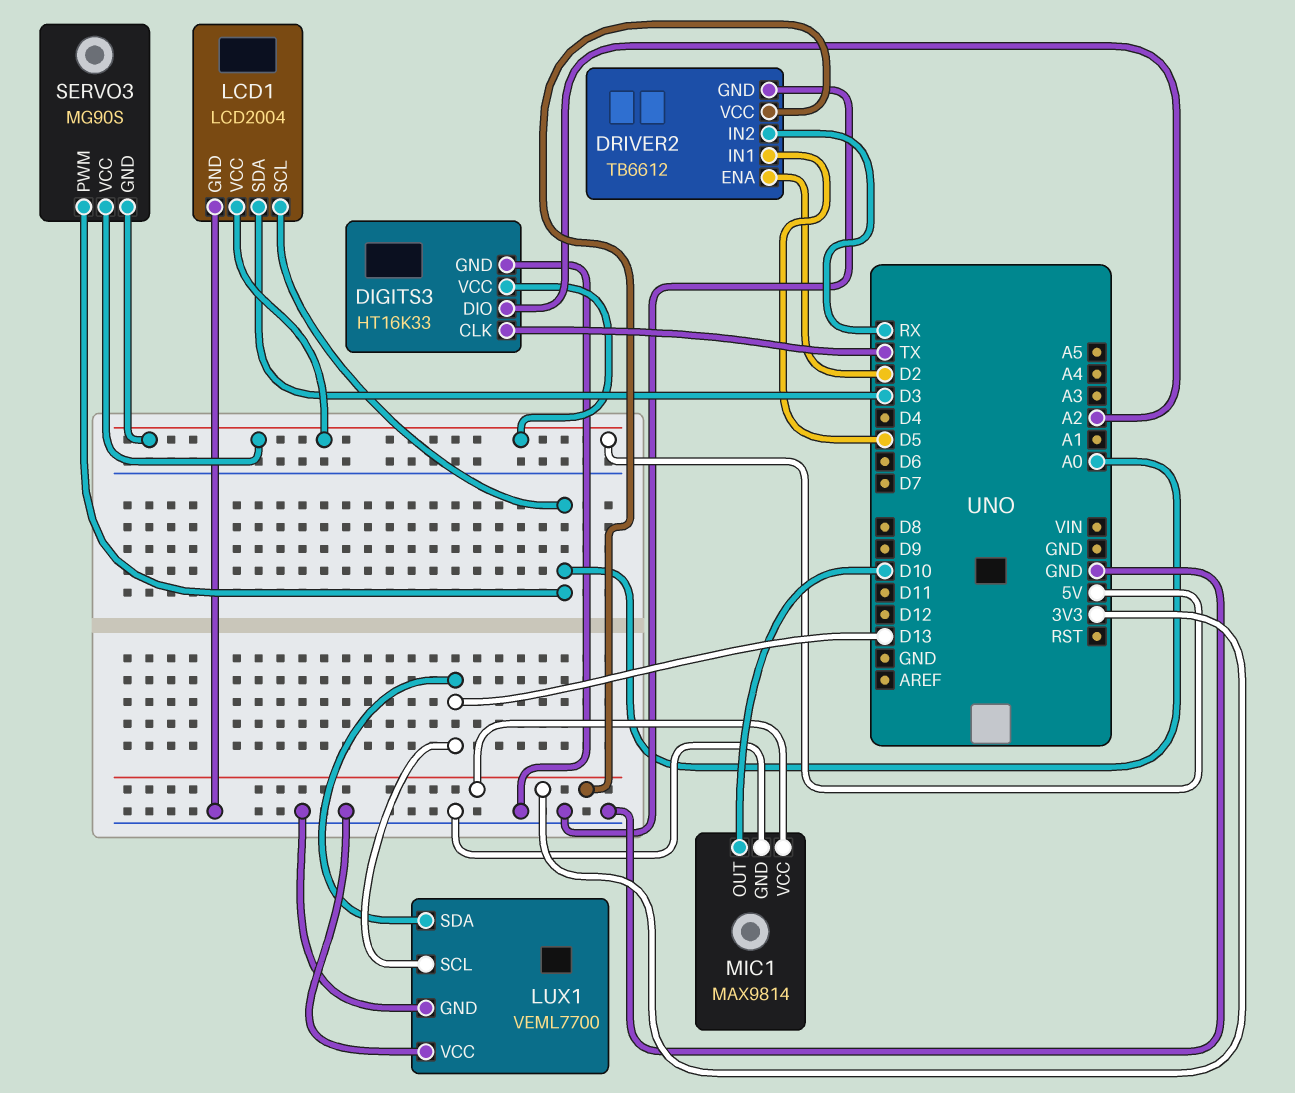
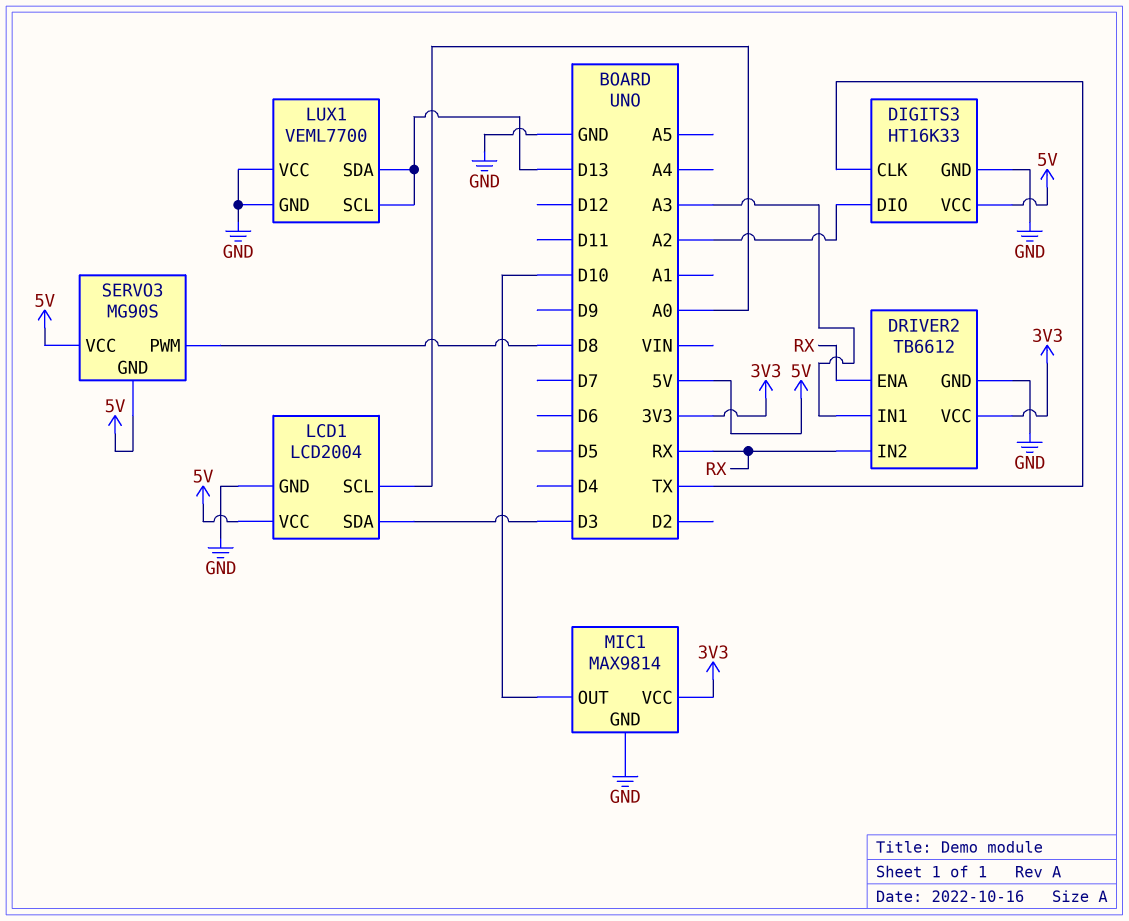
DRIVER2 pin ENA: D2 -> RX
DRIVER2 pin IN1: D5 -> A3
SERVO3 pin PWM: A0 -> D8

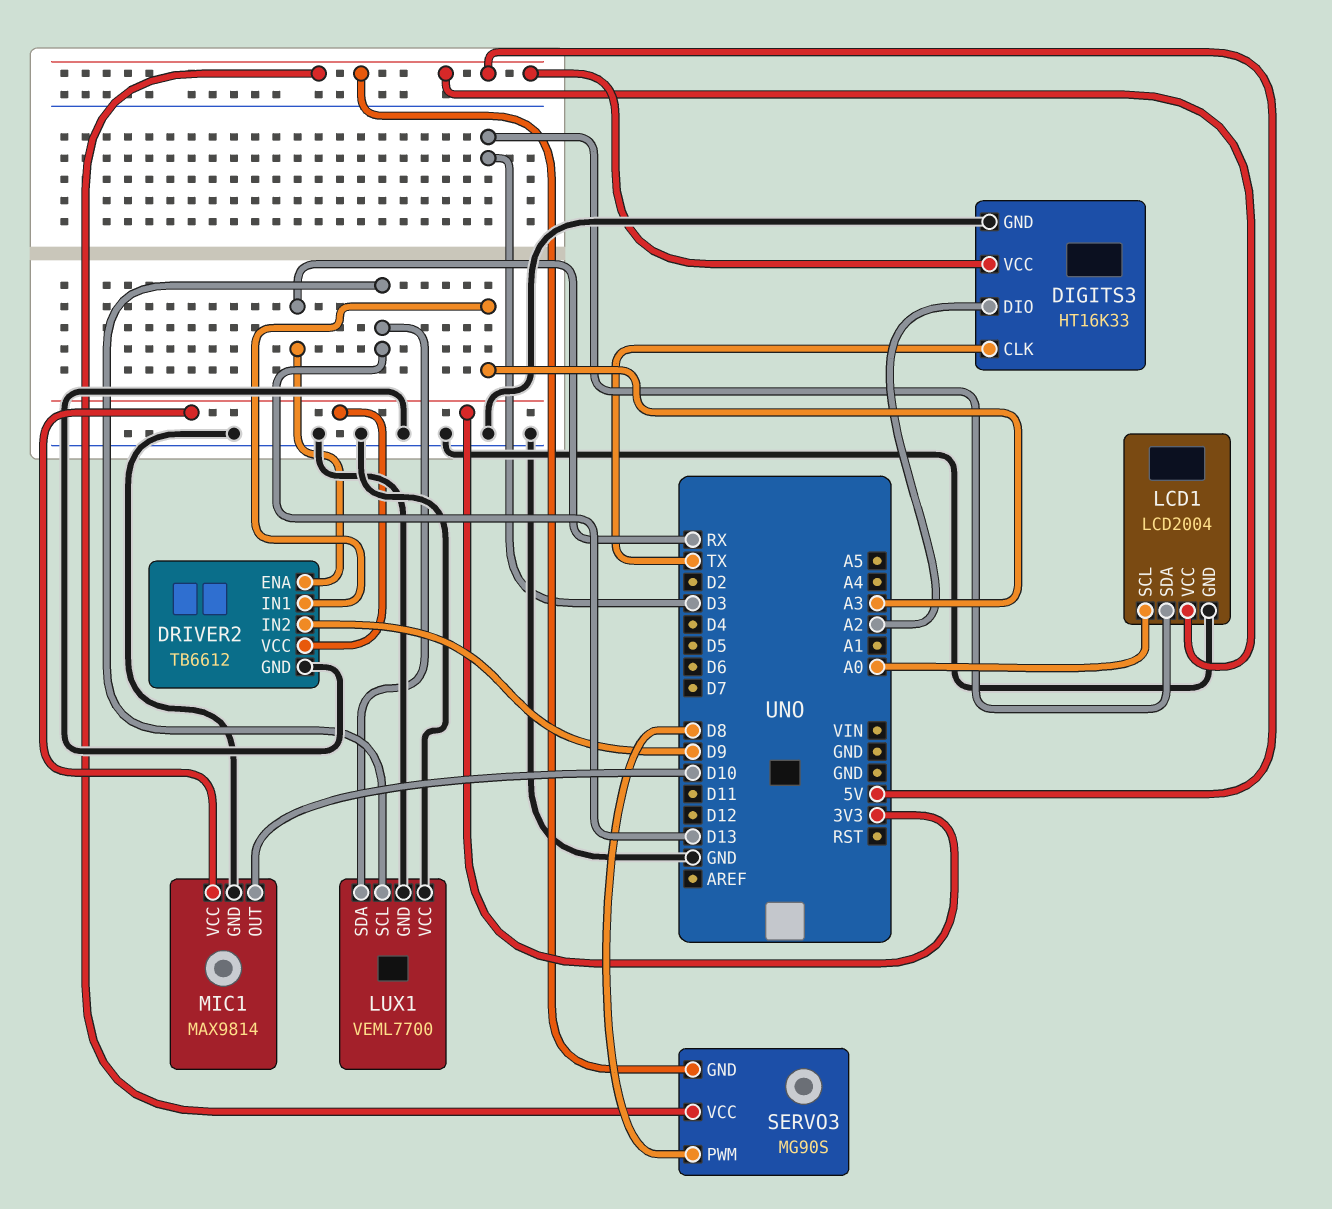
DRIVER2 pin IN2: RX -> D9

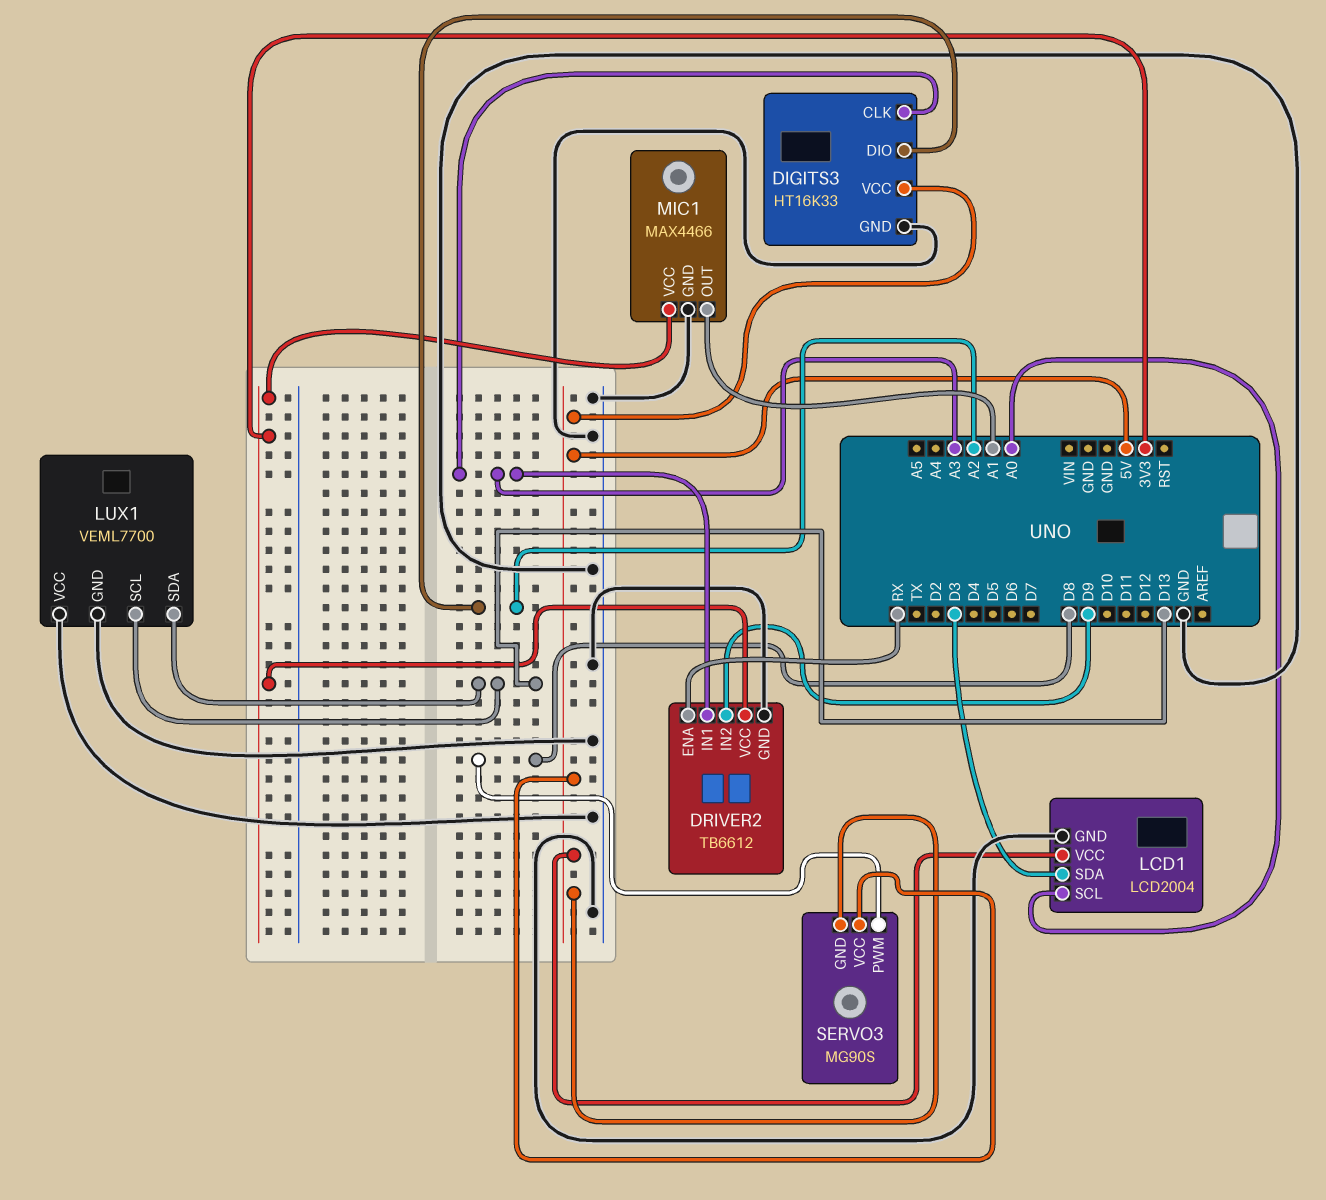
DIGITS3 pin CLK: TX -> A3
MIC1: MAX9814 -> MAX4466
MIC1 pin OUT: D10 -> A1

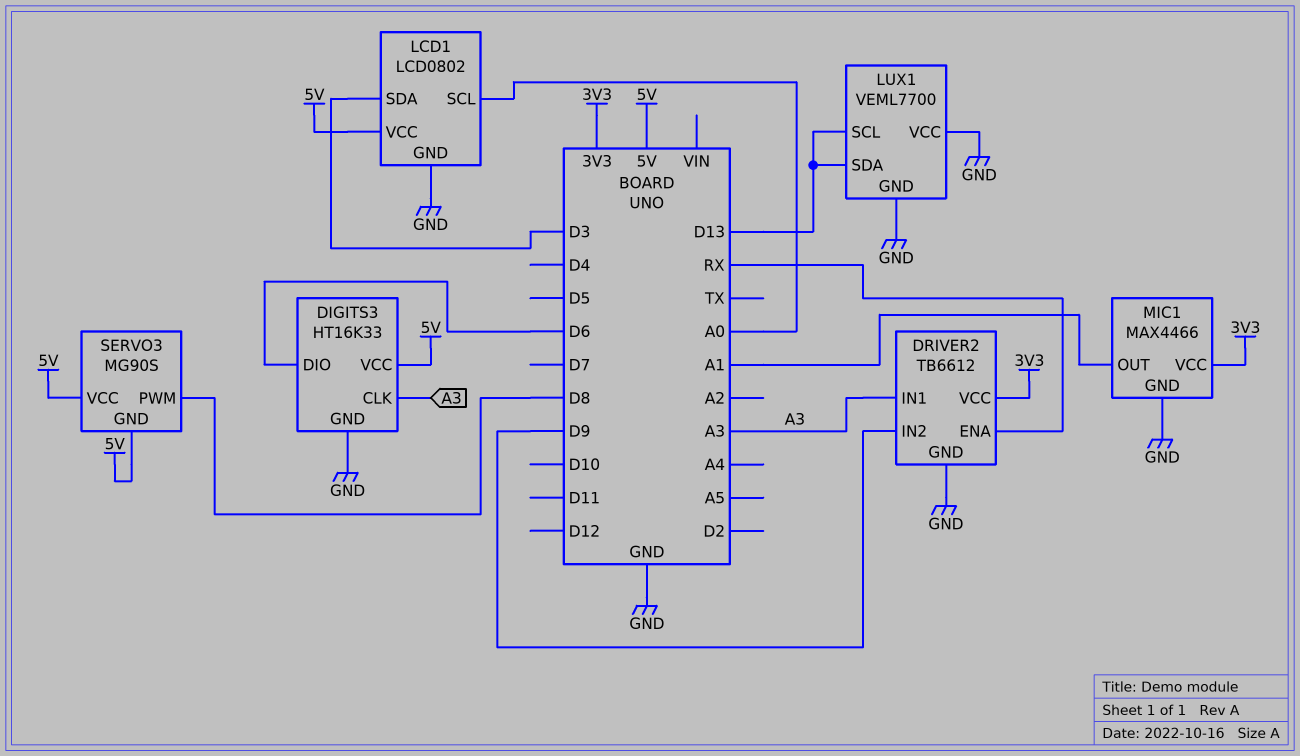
DIGITS3 pin DIO: A2 -> D6
LCD1: LCD2004 -> LCD0802

